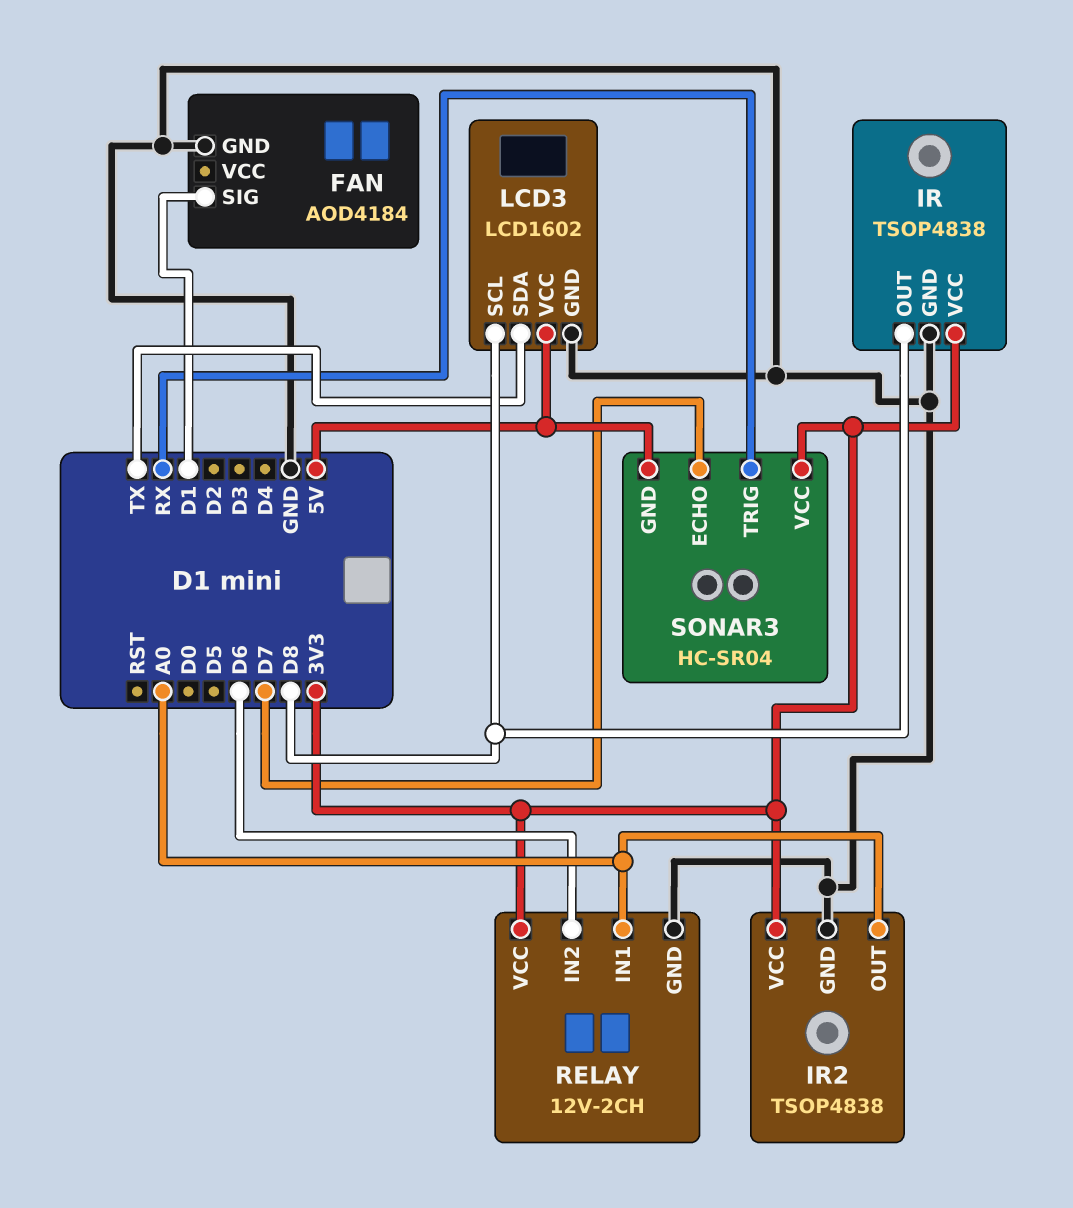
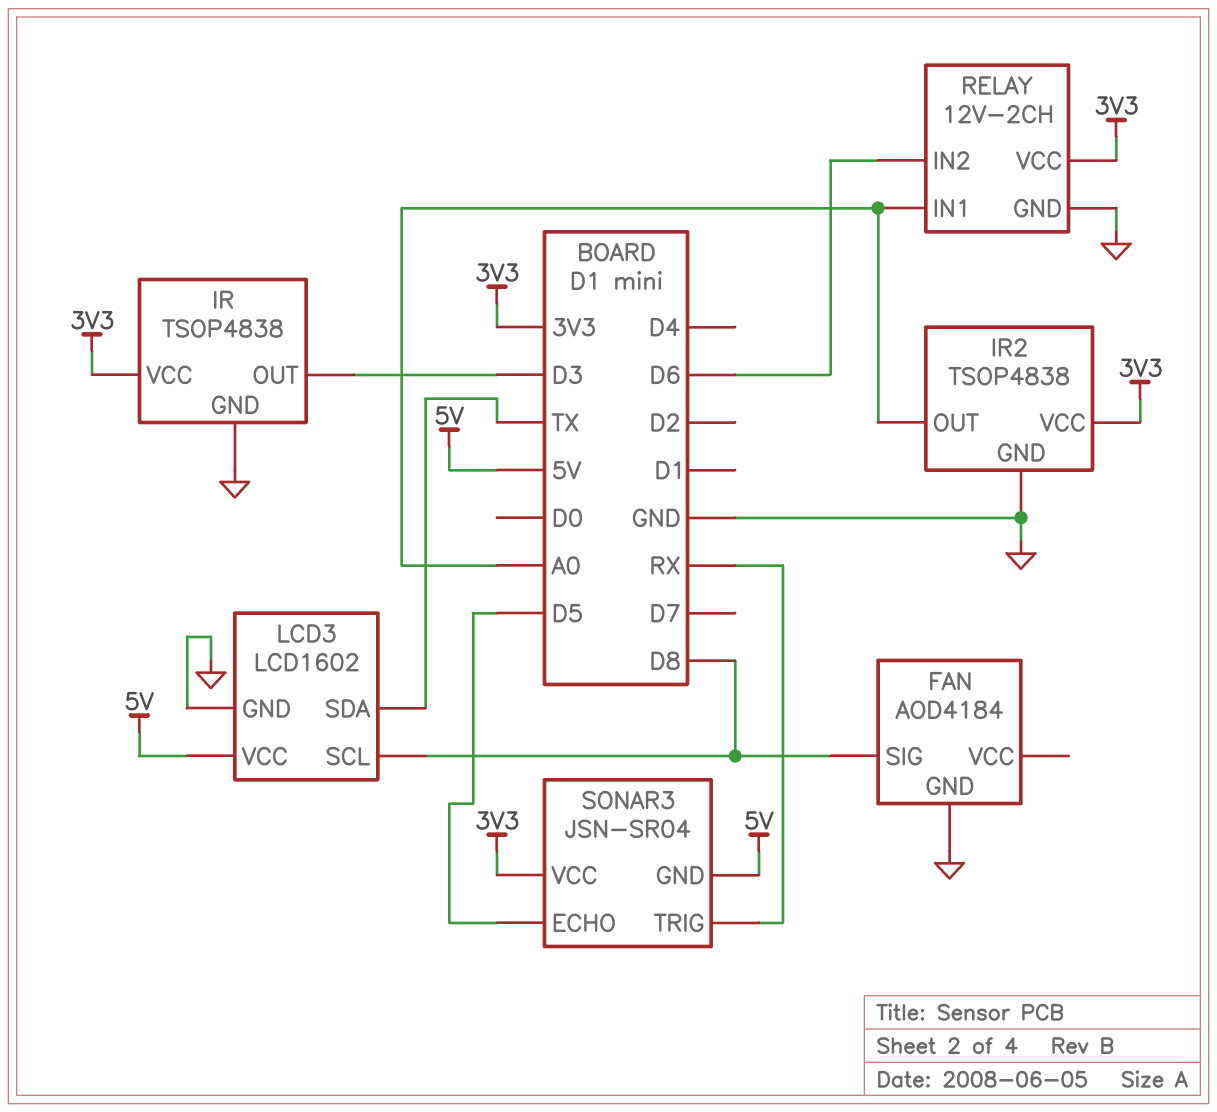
FAN pin SIG: D1 -> D8
IR pin OUT: D8 -> D3
SONAR3: HC-SR04 -> JSN-SR04
SONAR3 pin ECHO: D7 -> D5

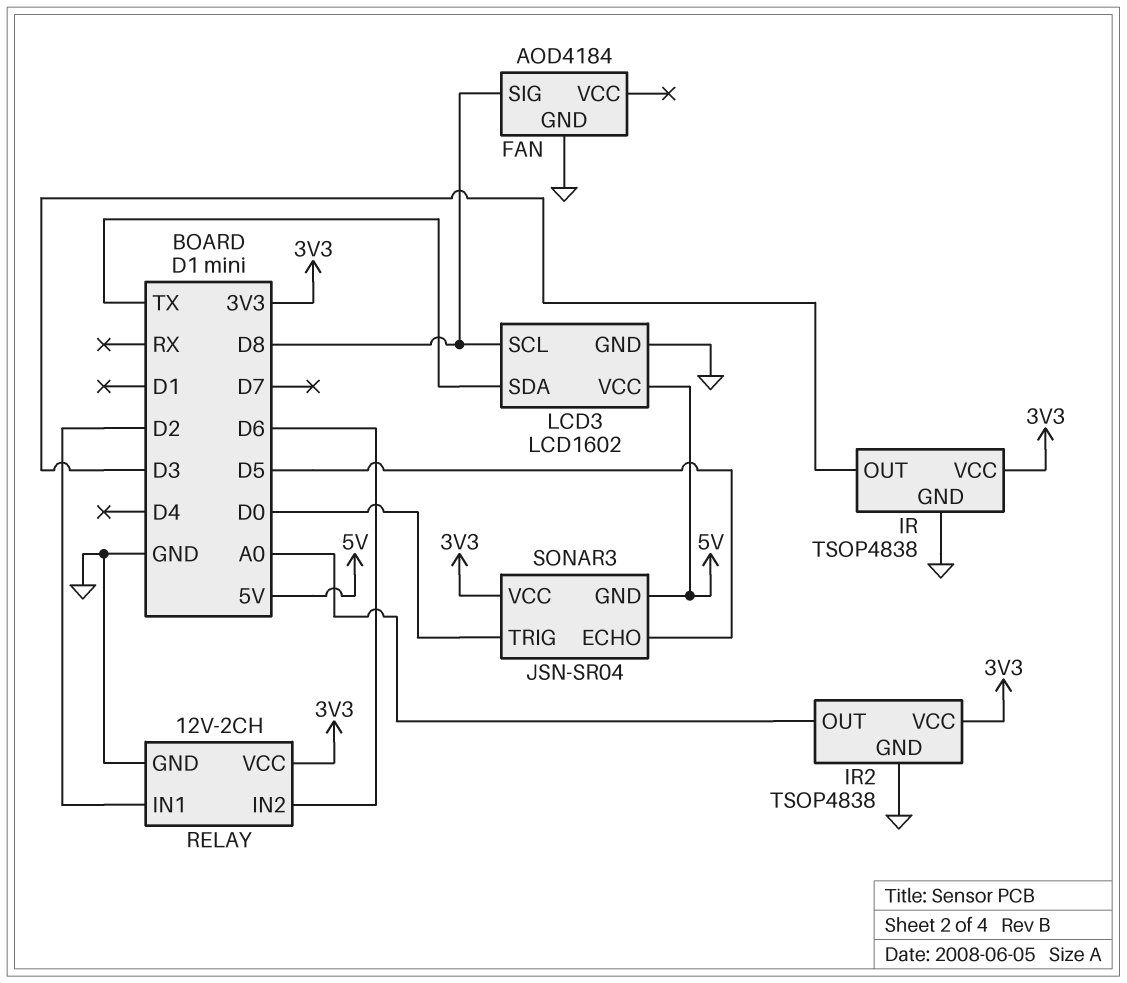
RELAY pin IN1: A0 -> D2
SONAR3 pin TRIG: RX -> D0

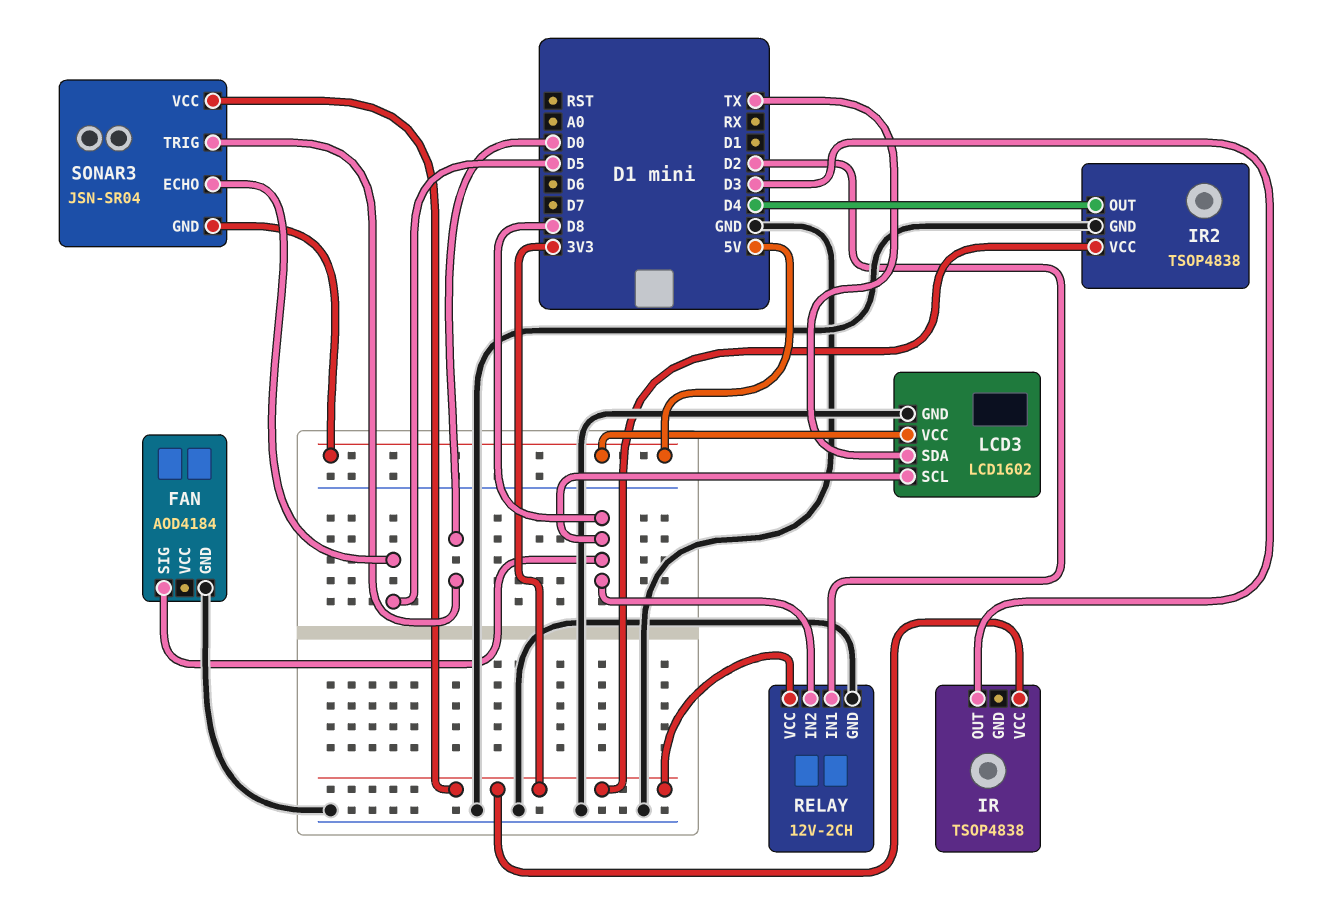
IR pin GND: GND -> none
IR2 pin OUT: A0 -> D4
RELAY pin IN2: D6 -> D8

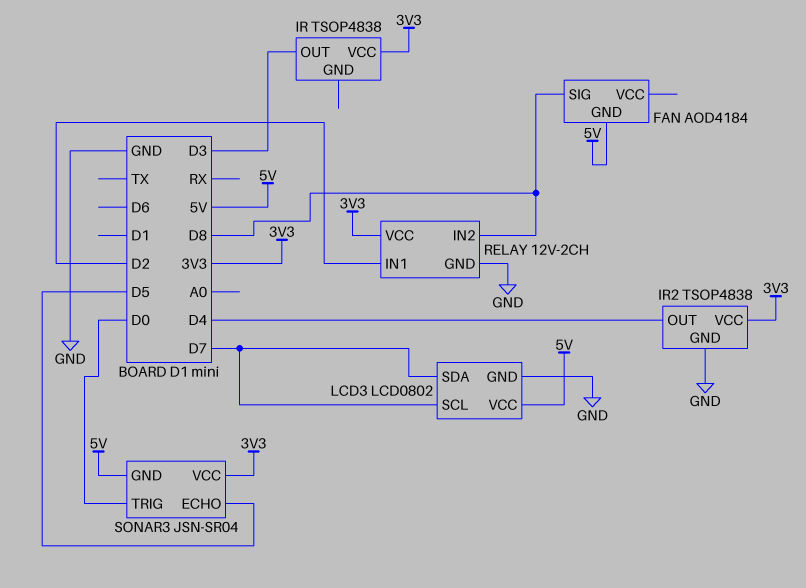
FAN pin GND: GND -> 5V
LCD3: LCD1602 -> LCD0802
LCD3 pin SCL: D8 -> D7
LCD3 pin SDA: TX -> D7

